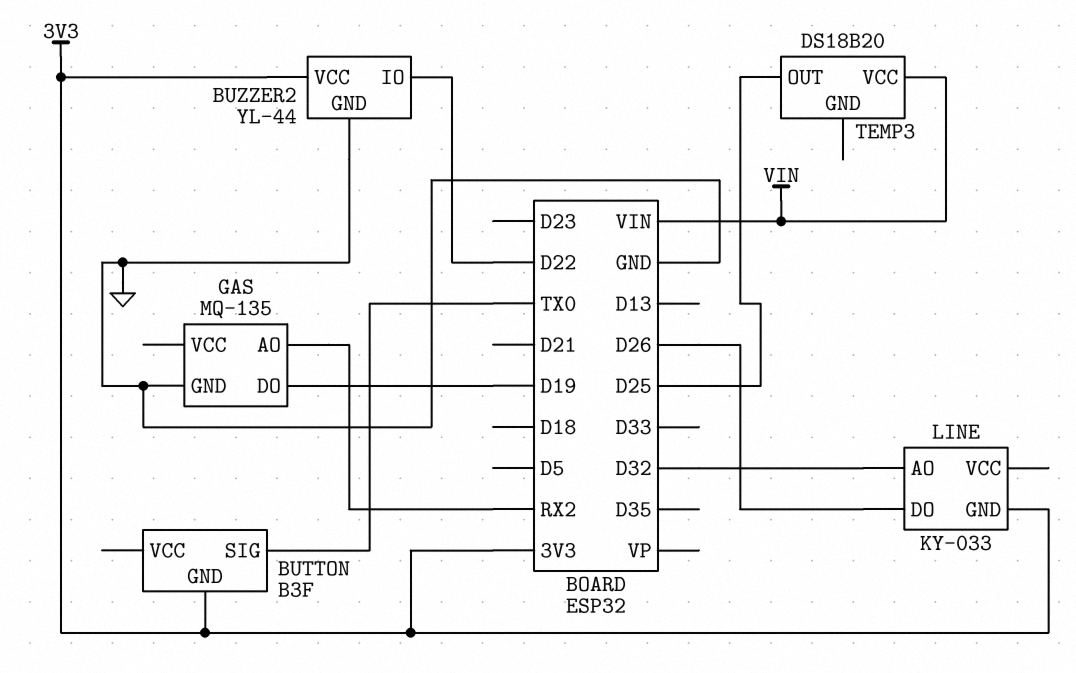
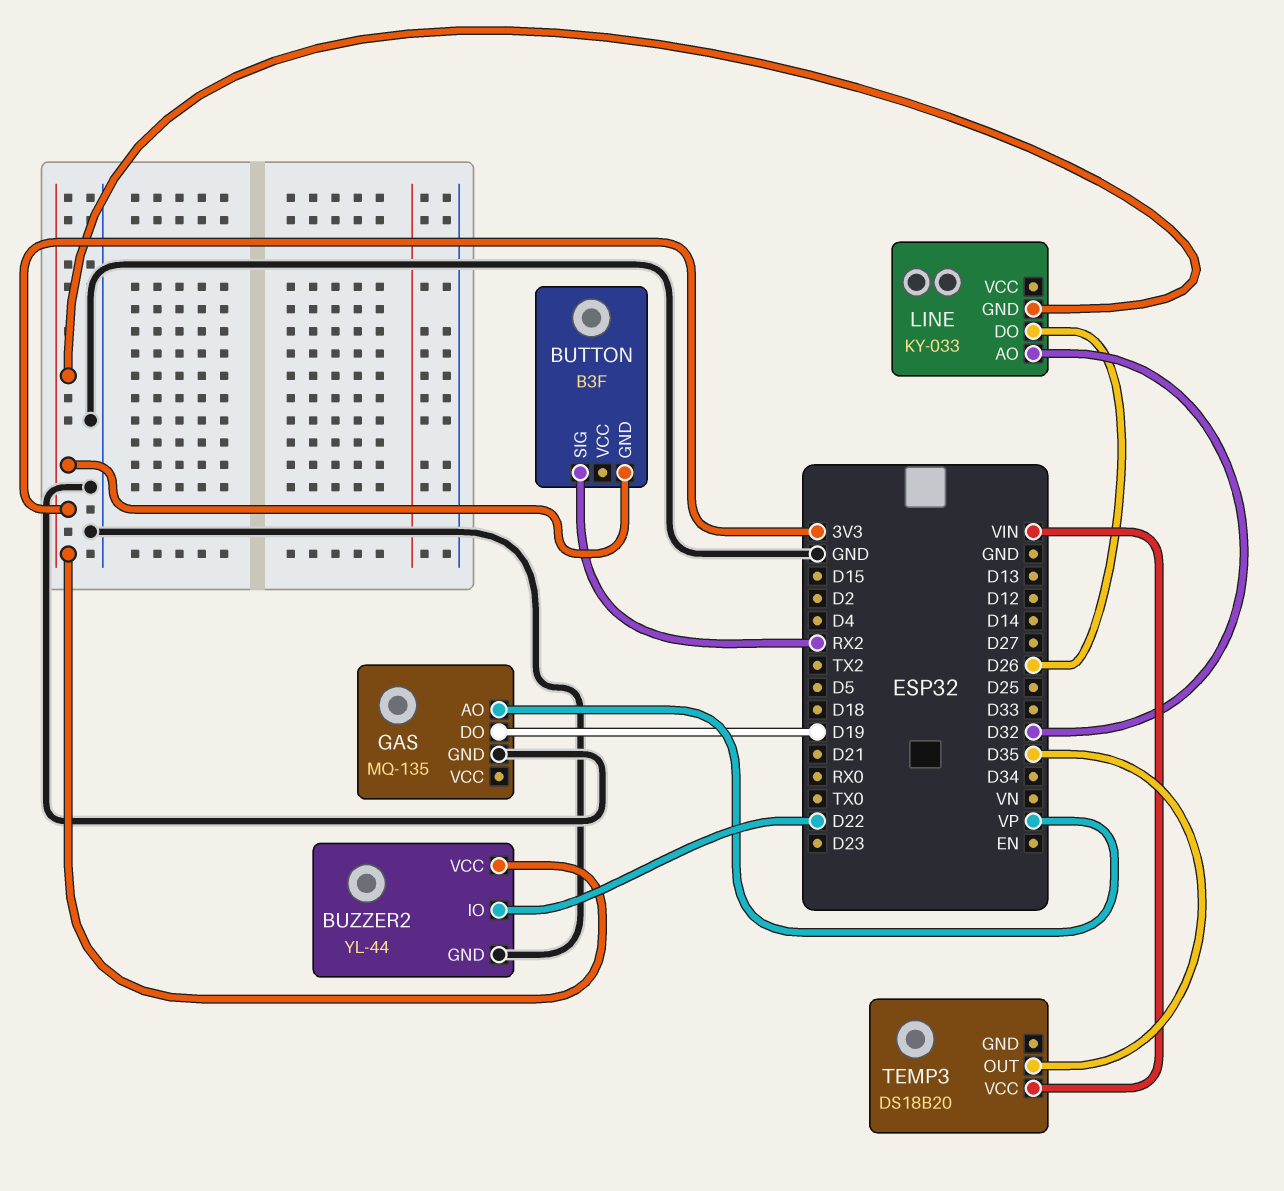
BUTTON pin SIG: TX0 -> RX2
GAS pin AO: RX2 -> VP
TEMP3 pin OUT: D25 -> D35

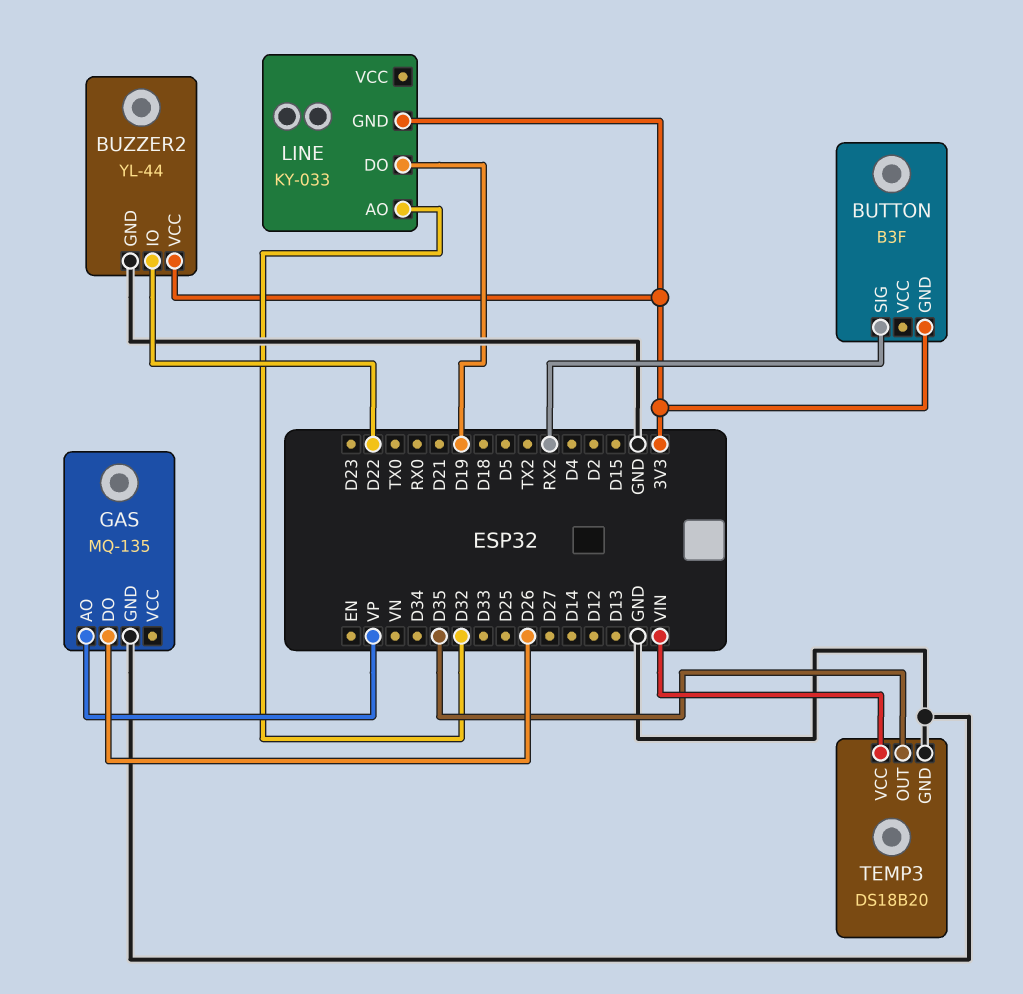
GAS pin DO: D19 -> D26
LINE pin DO: D26 -> D19
TEMP3 pin GND: none -> GND

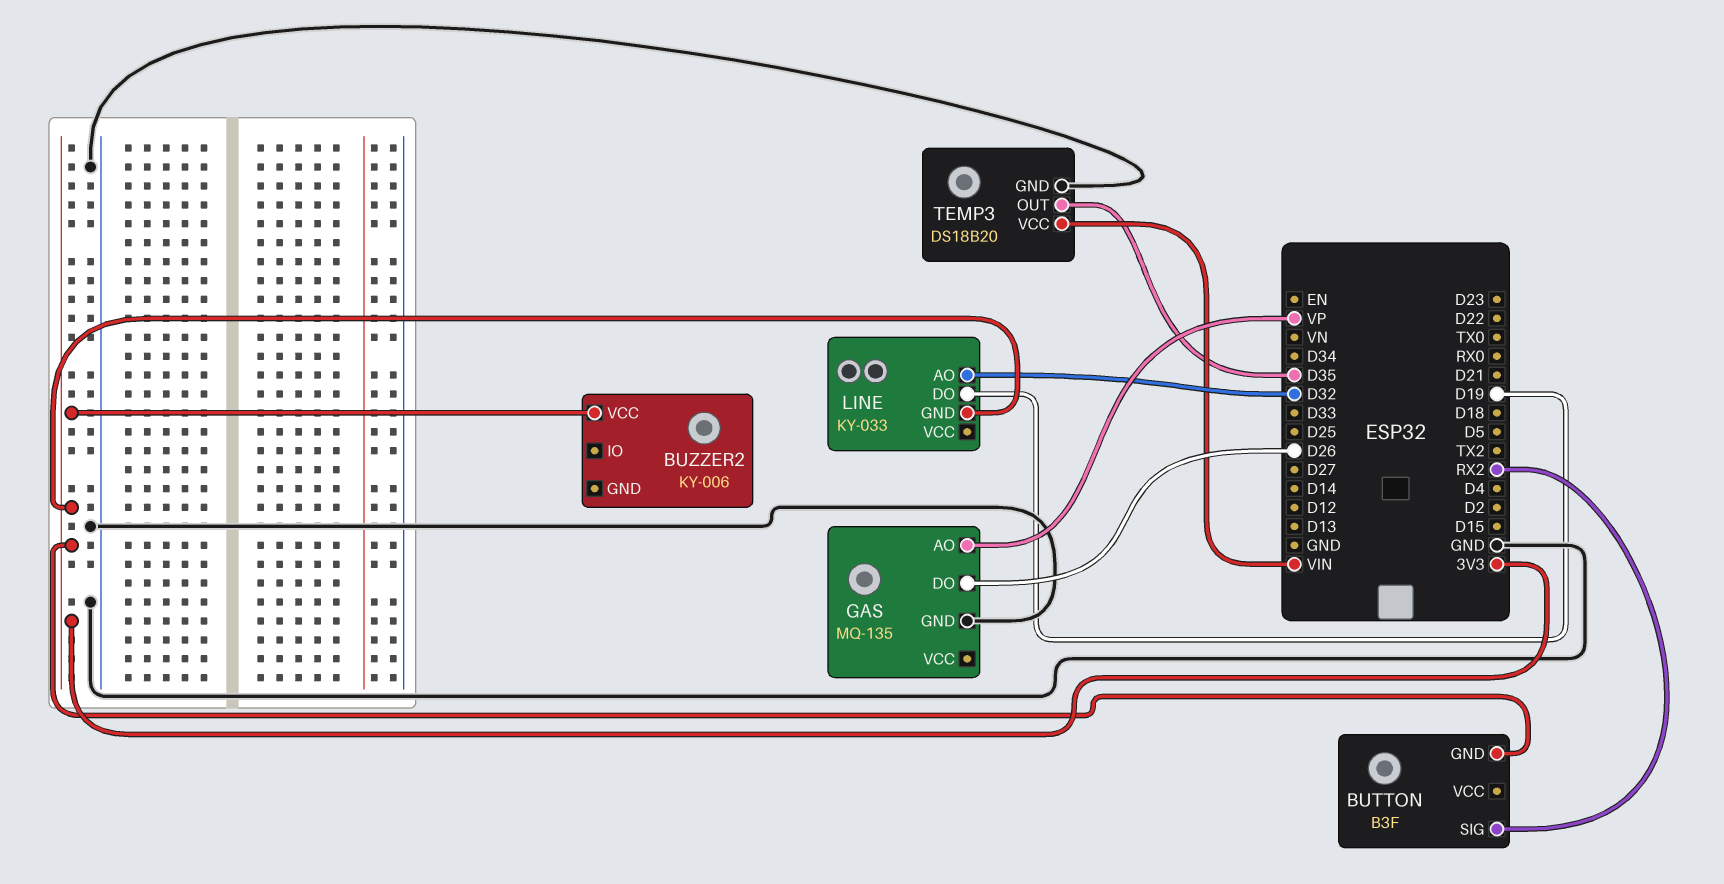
BUZZER2: YL-44 -> KY-006
BUZZER2 pin GND: GND -> none
BUZZER2 pin IO: D22 -> none

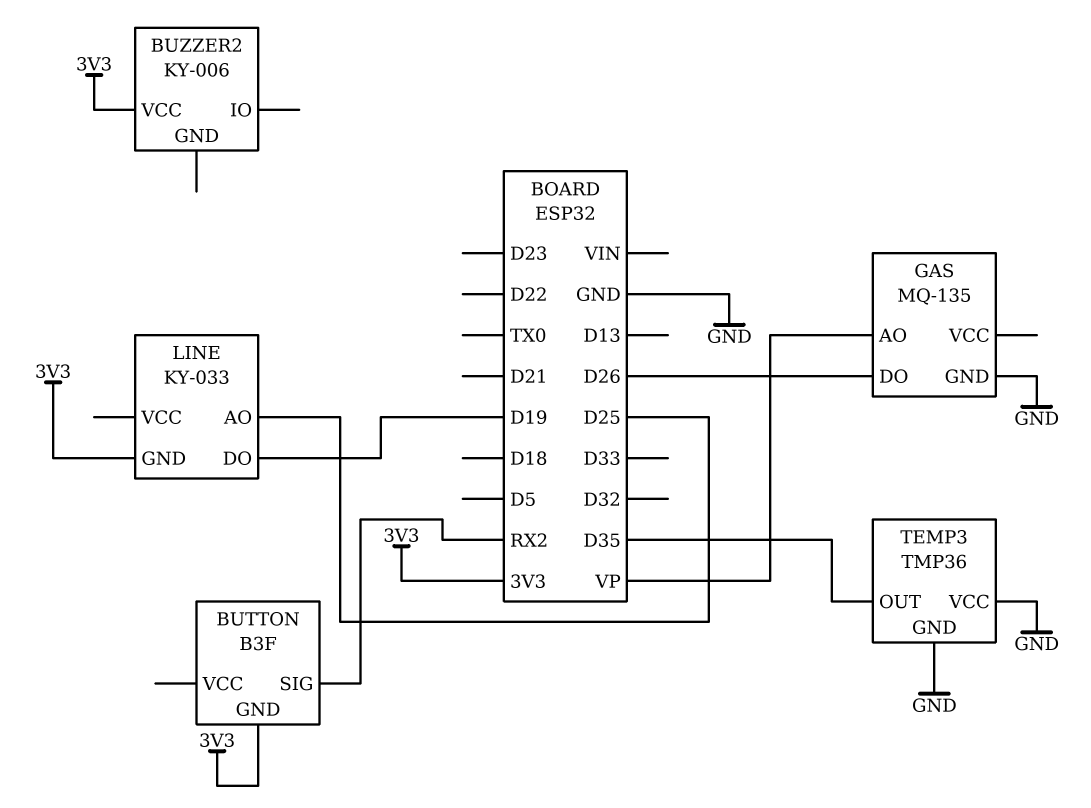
LINE pin AO: D32 -> D25
TEMP3: DS18B20 -> TMP36
TEMP3 pin VCC: VIN -> GND

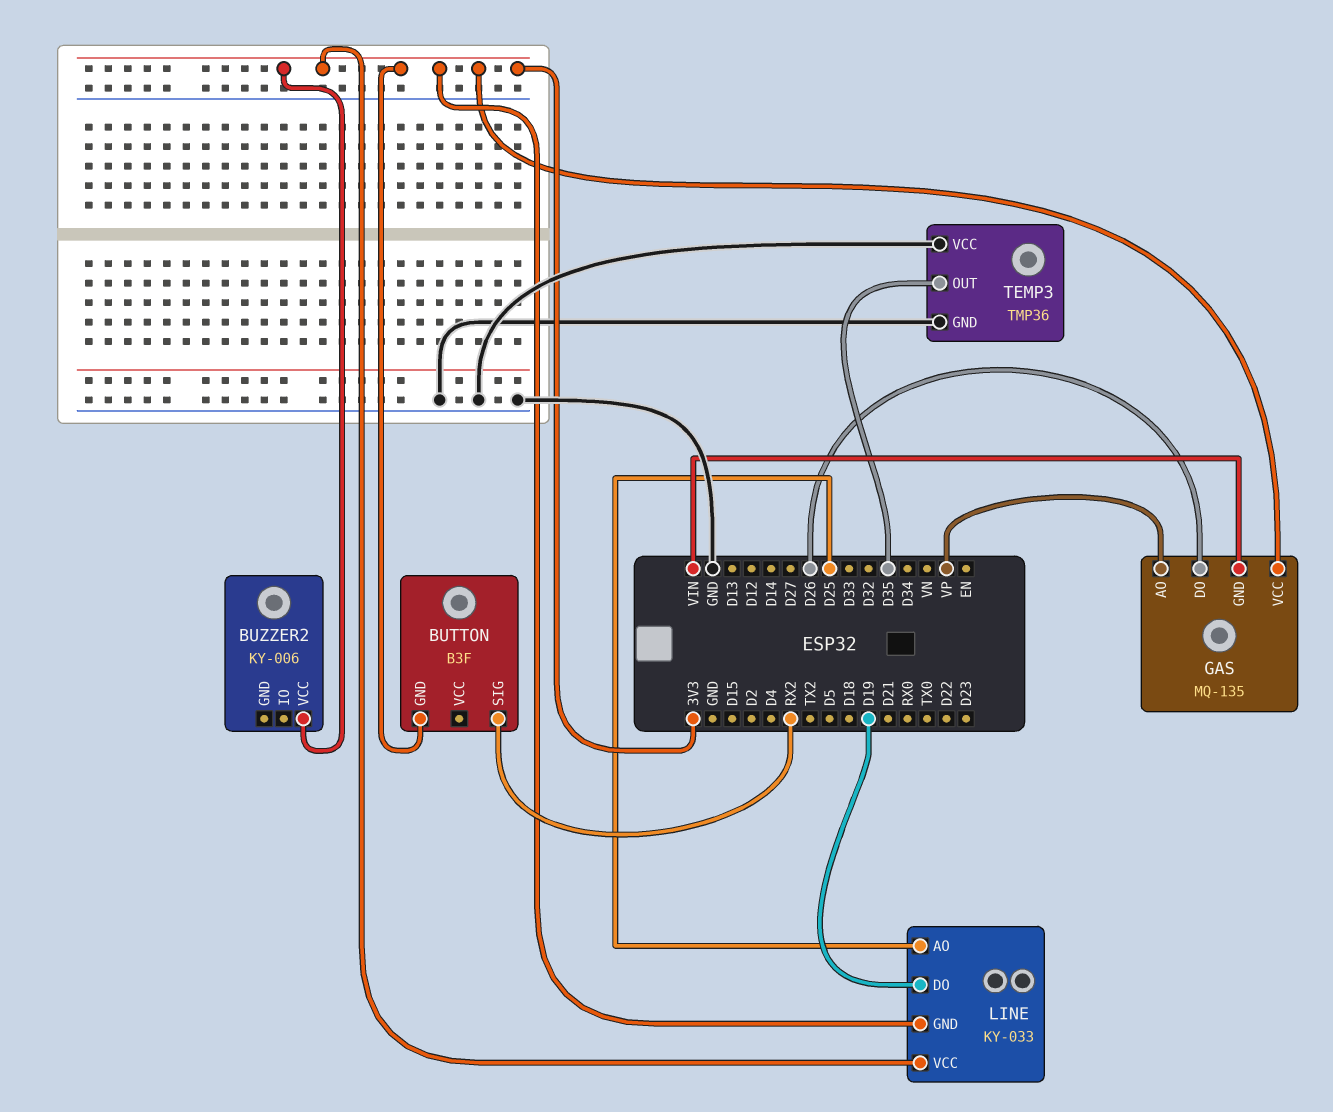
GAS pin GND: GND -> VIN
GAS pin VCC: none -> 3V3
LINE pin VCC: none -> 3V3

